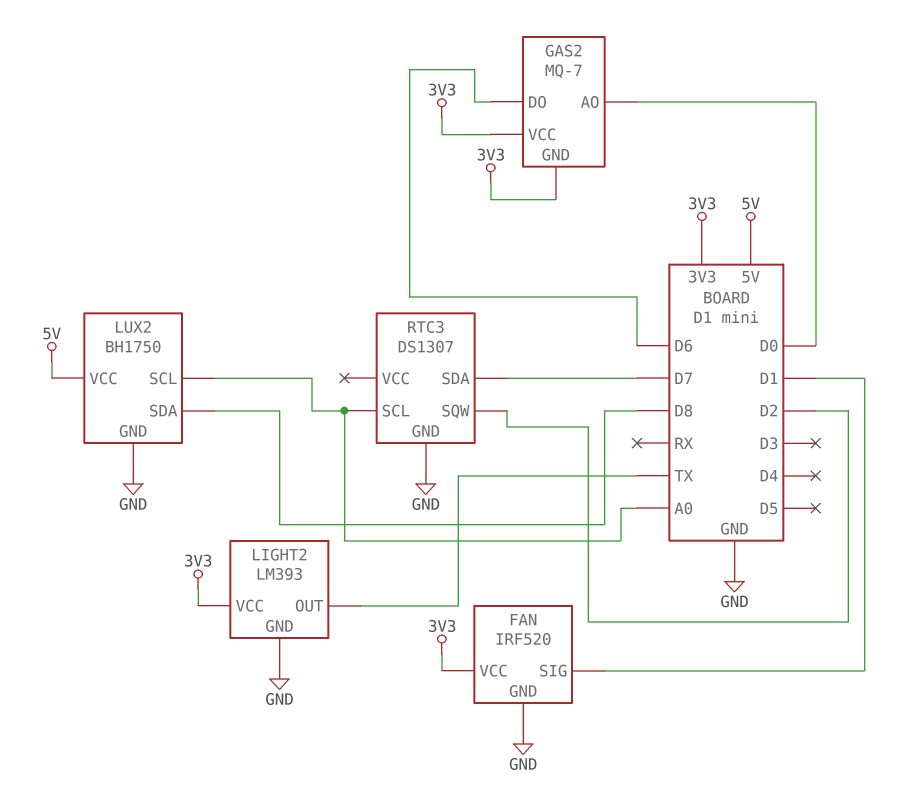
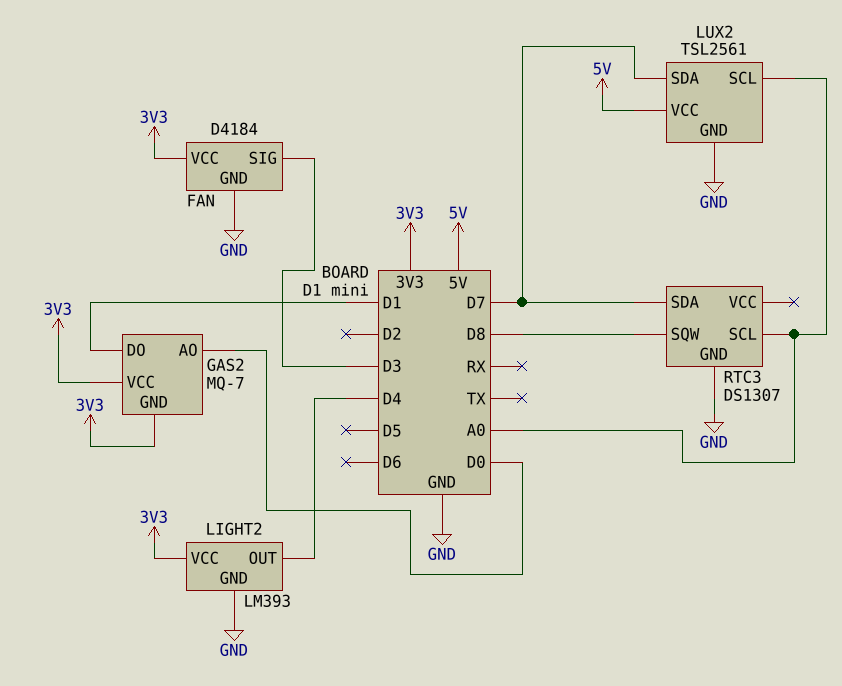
FAN: IRF520 -> D4184
FAN pin SIG: D1 -> D3
GAS2 pin DO: D6 -> D1
LIGHT2 pin OUT: TX -> D4
LUX2: BH1750 -> TSL2561
LUX2 pin SDA: D8 -> D7
RTC3 pin SQW: D2 -> D8

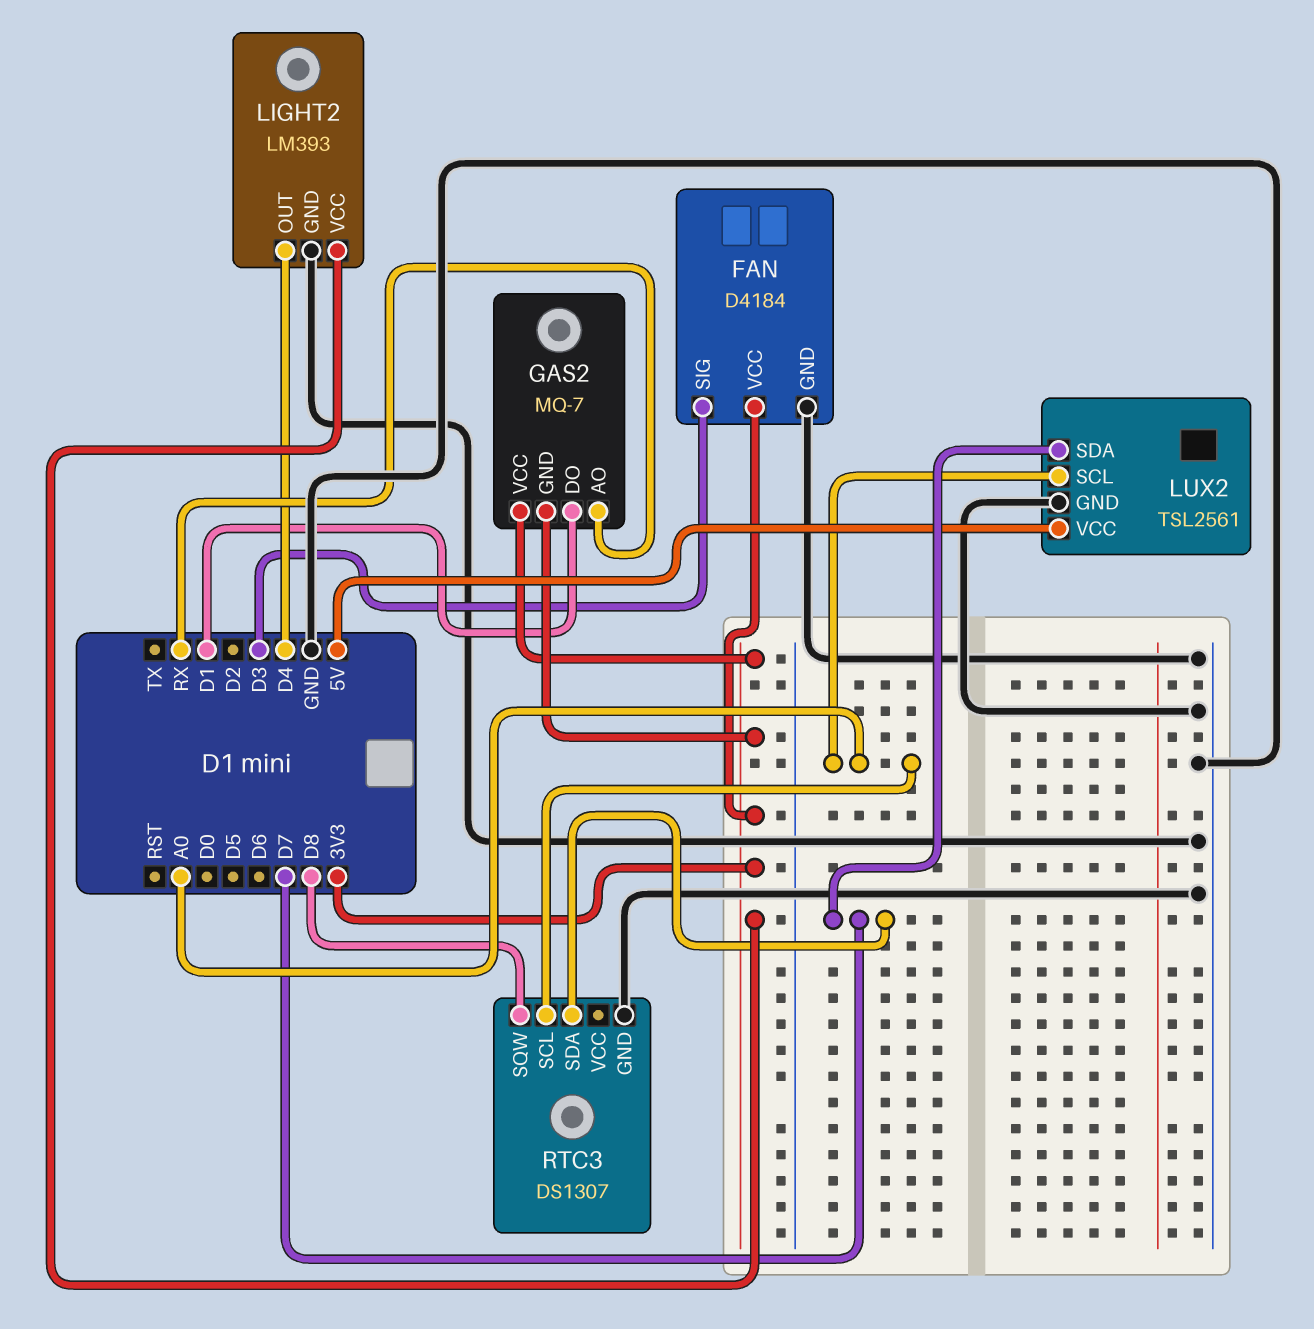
GAS2 pin AO: D0 -> RX

